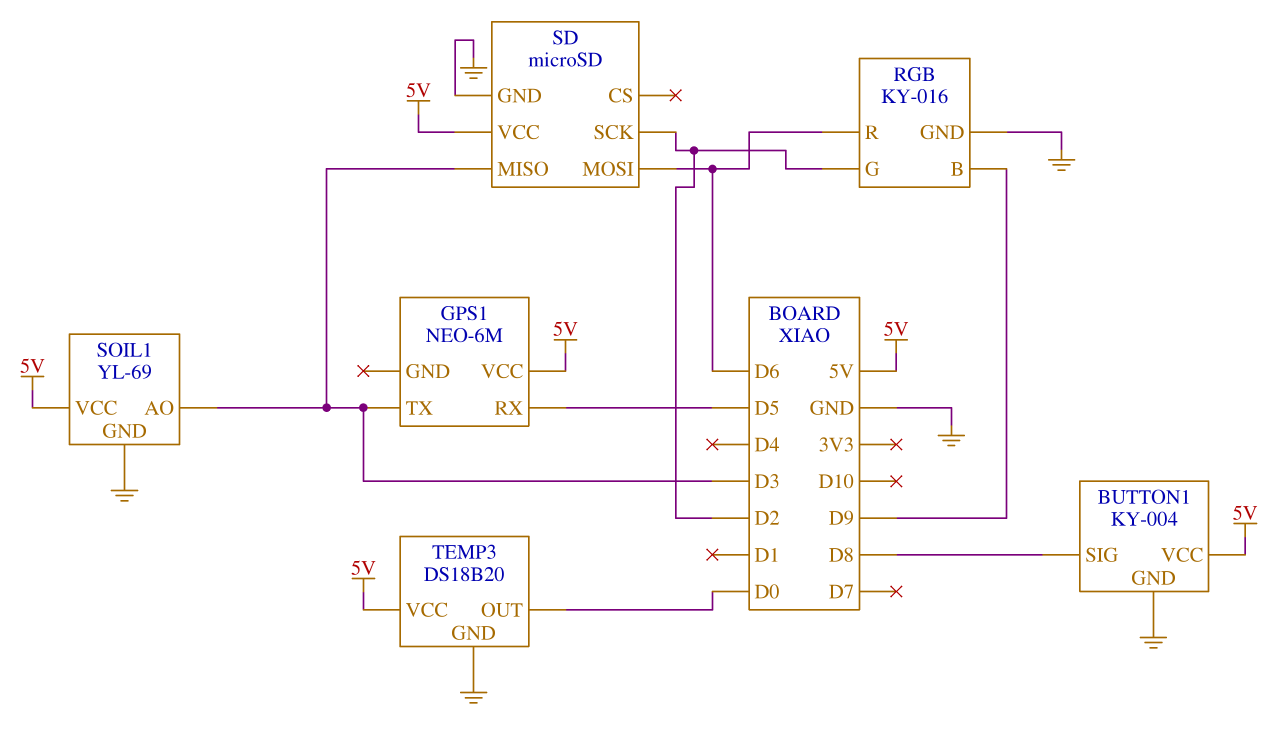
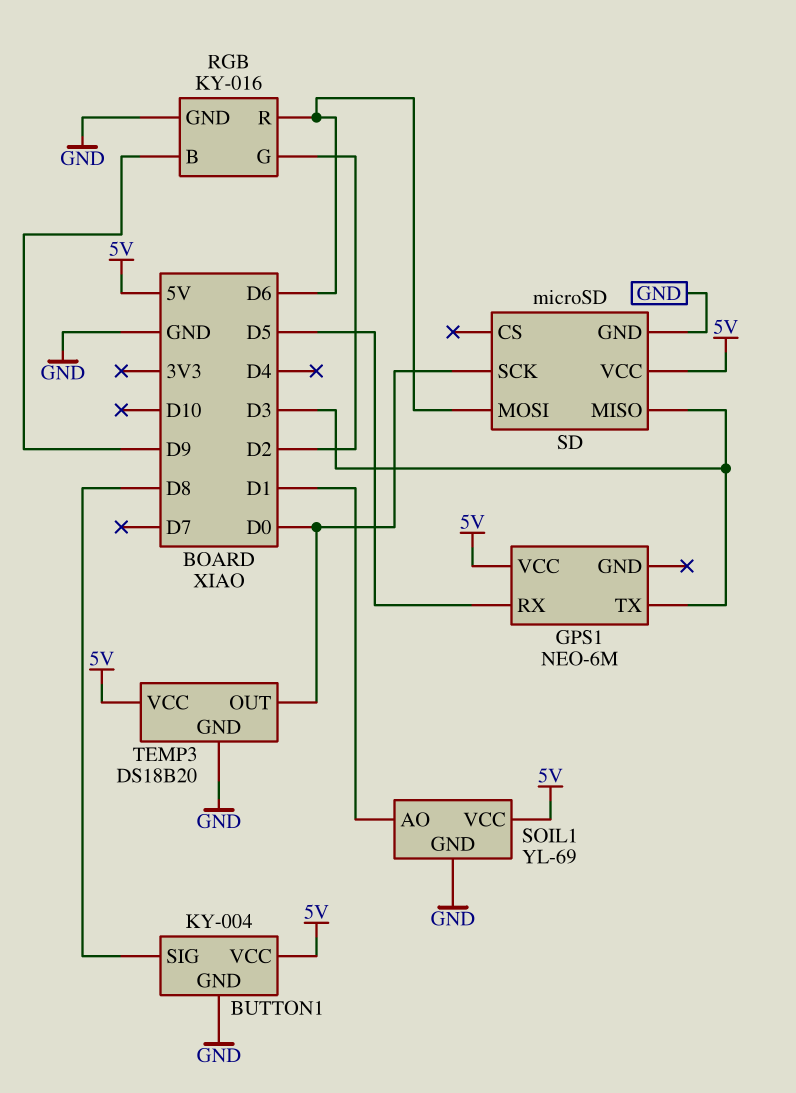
SD pin SCK: D2 -> D0
SOIL1 pin AO: D3 -> D1

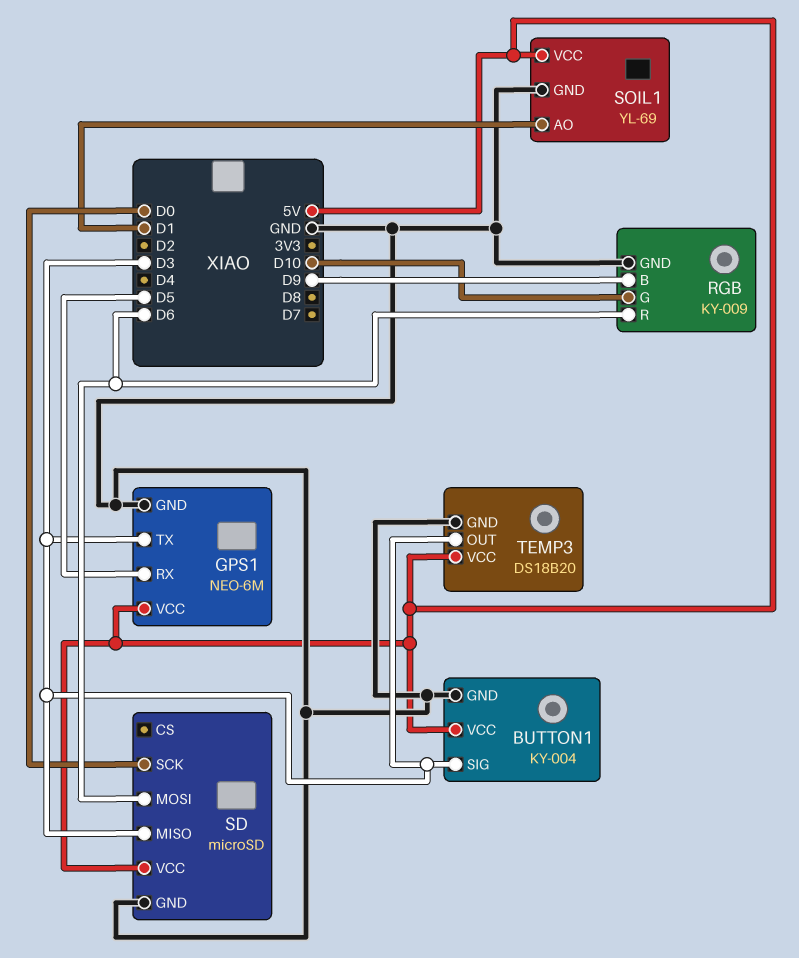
BUTTON1 pin SIG: D8 -> D3
GPS1 pin GND: none -> GND
RGB: KY-016 -> KY-009
RGB pin G: D2 -> D10
TEMP3 pin OUT: D0 -> D3

